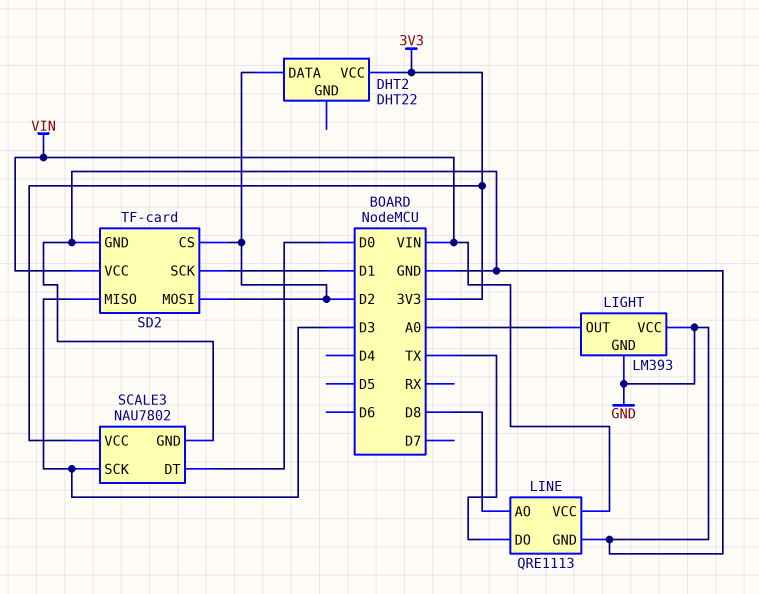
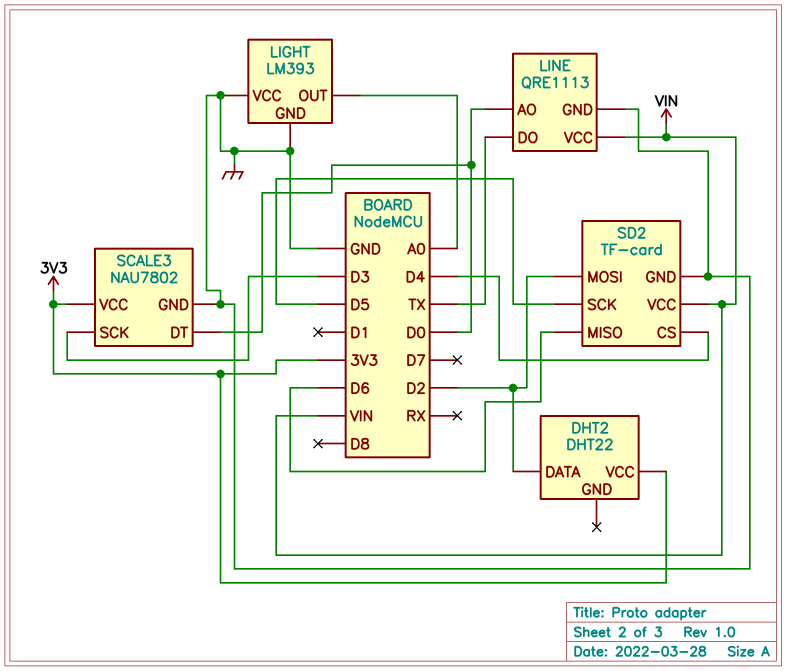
LINE pin AO: D8 -> D0
SD2 pin CS: D2 -> D4
SD2 pin MISO: D3 -> D6
SD2 pin SCK: D1 -> D5

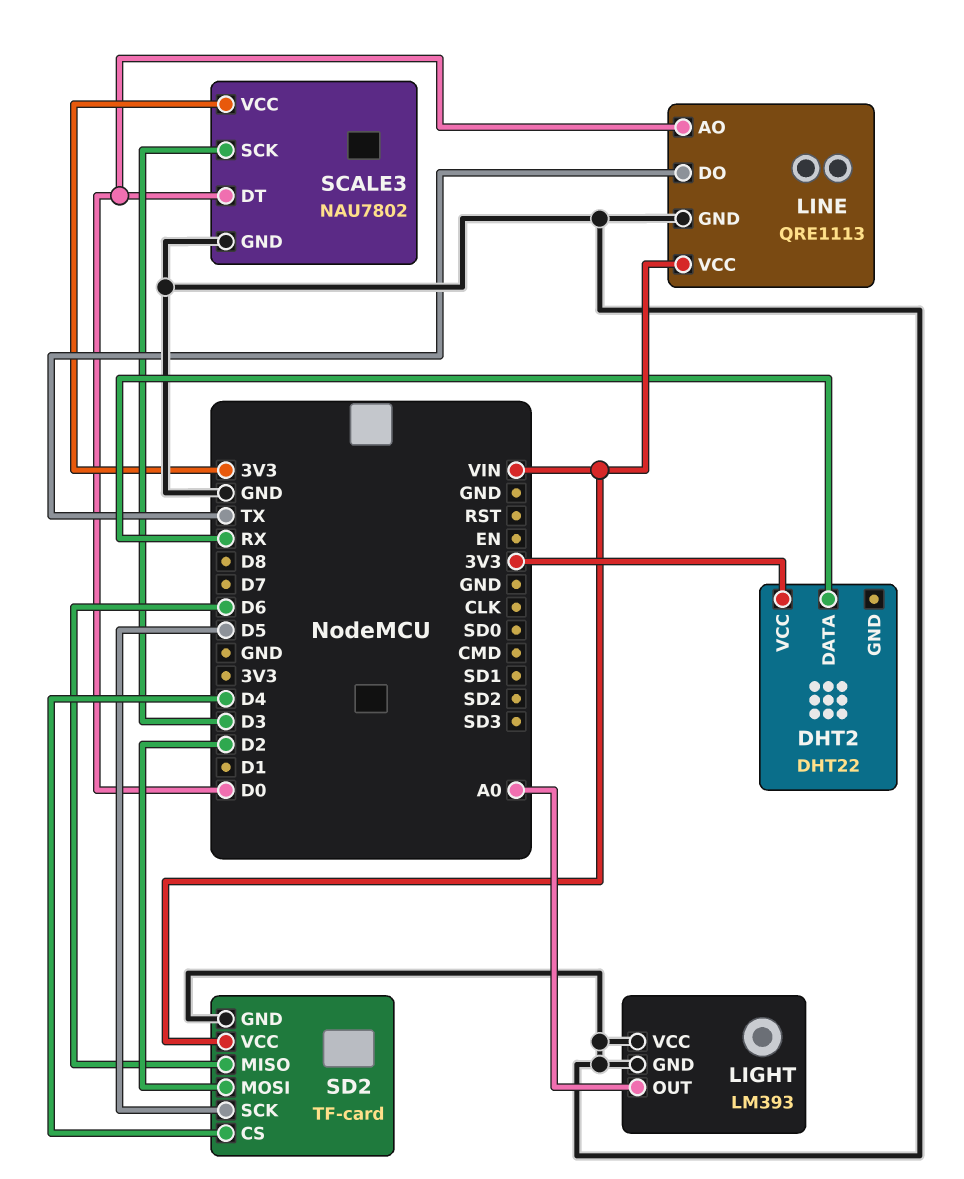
DHT2 pin DATA: D2 -> RX

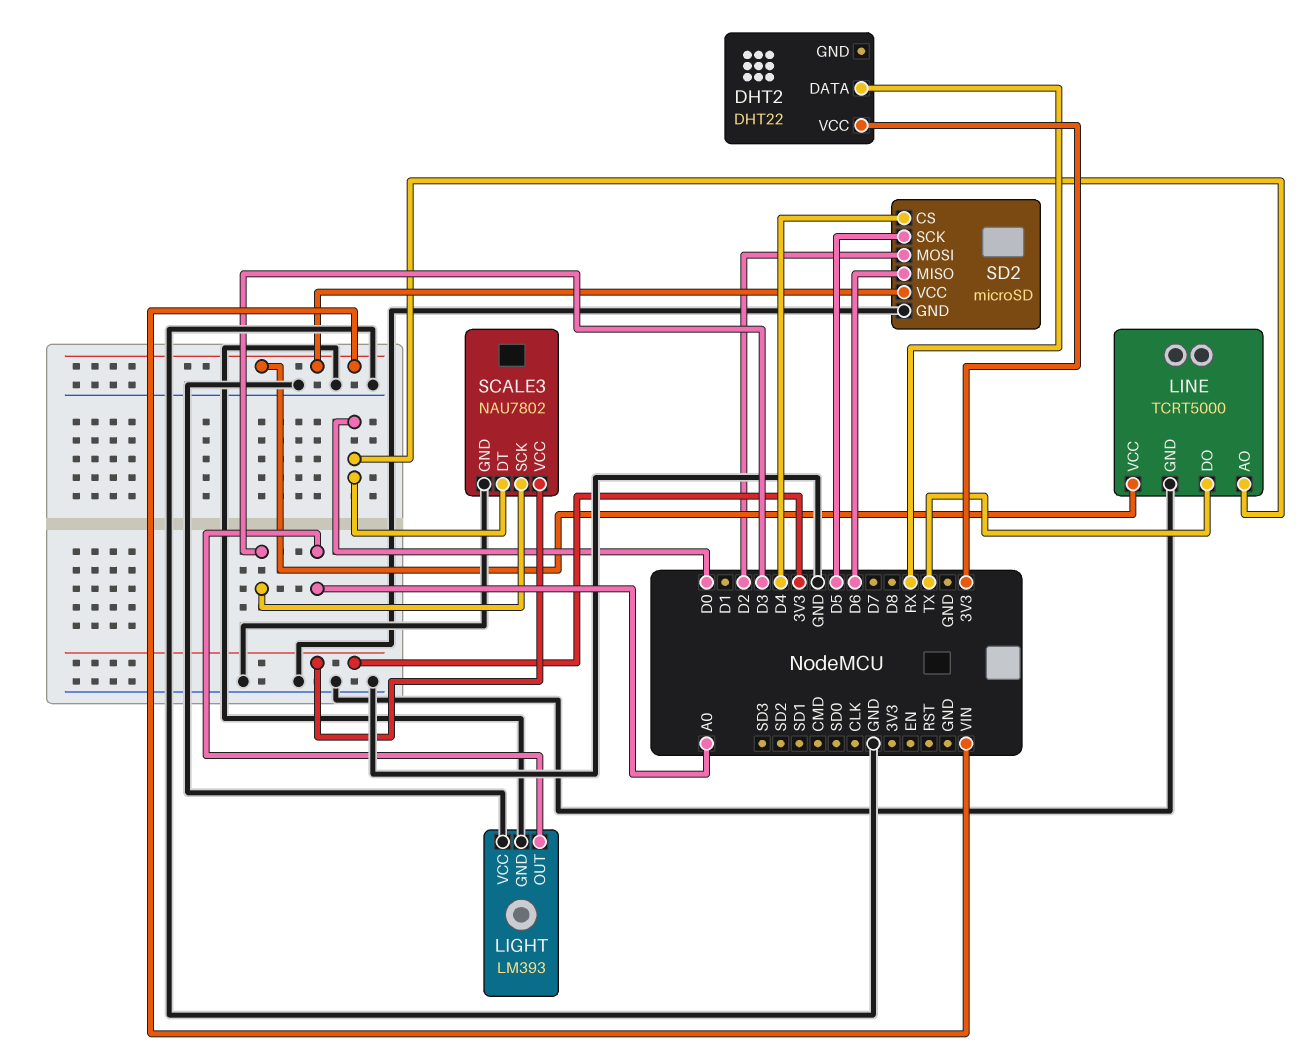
LINE: QRE1113 -> TCRT5000
SD2: TF-card -> microSD

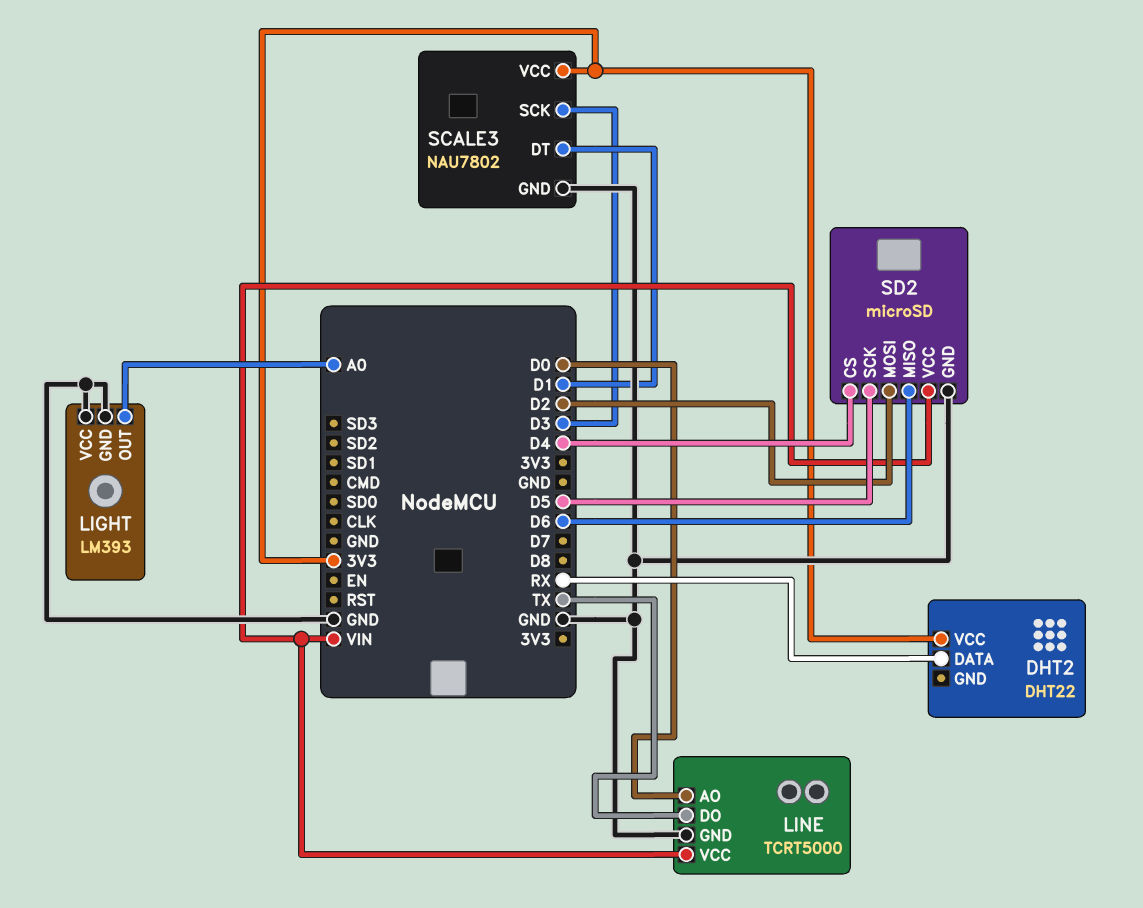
SCALE3 pin DT: D0 -> D1

